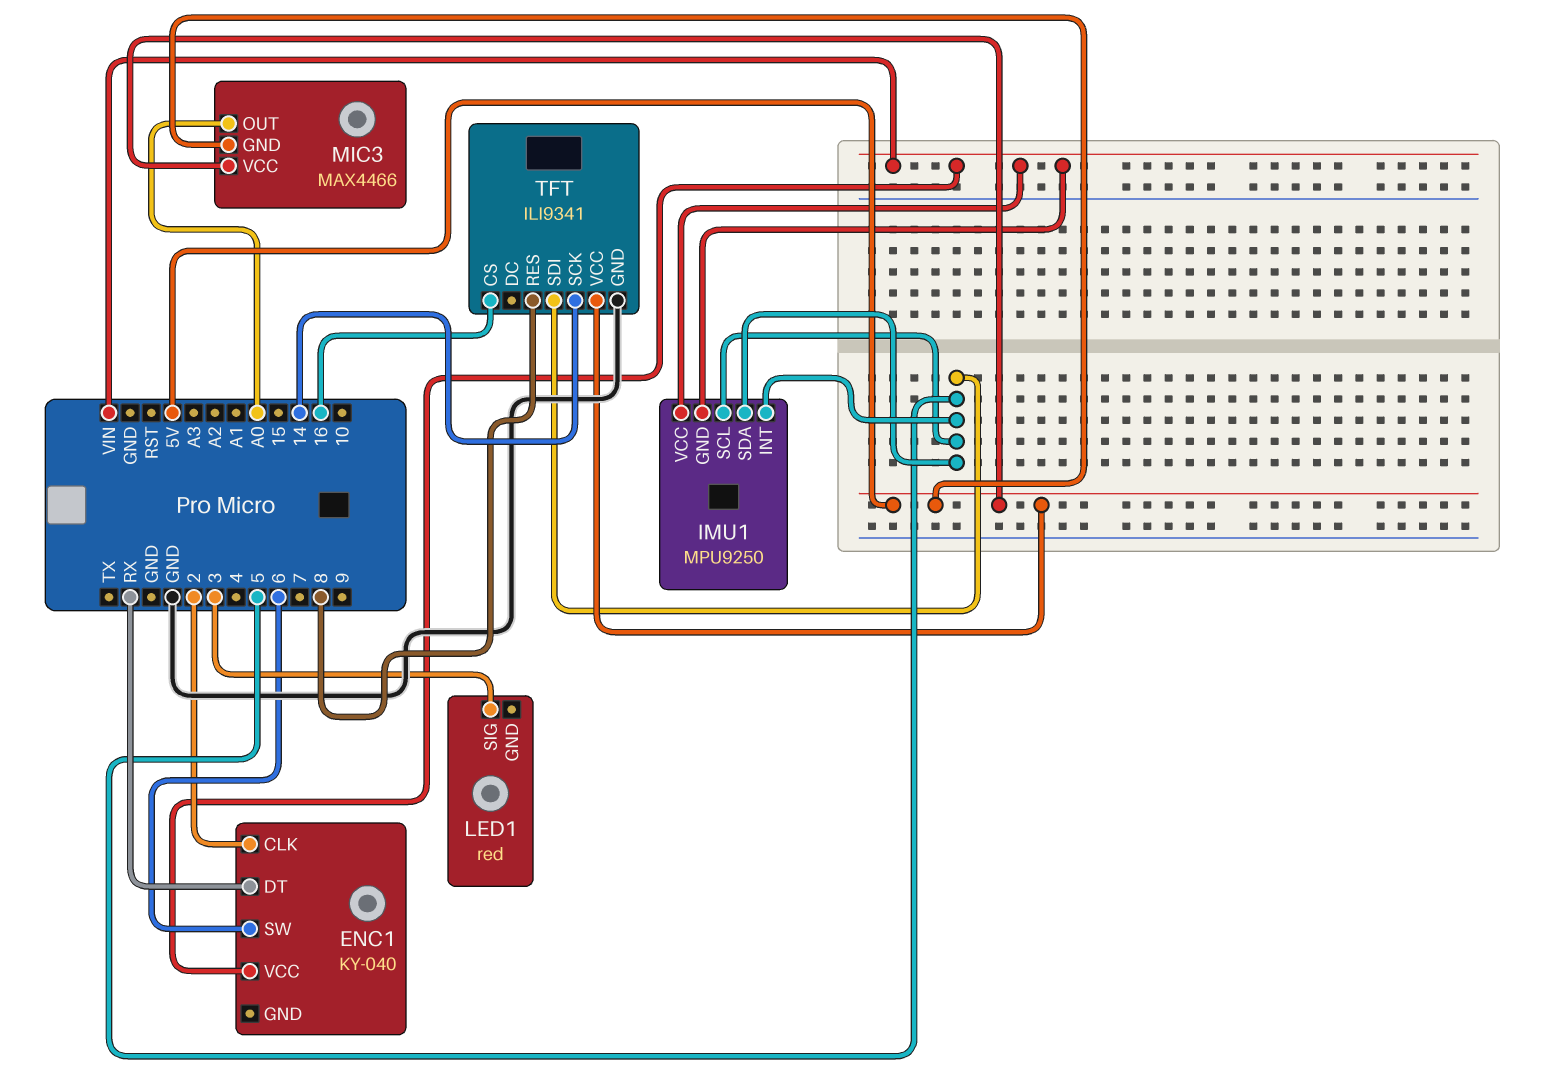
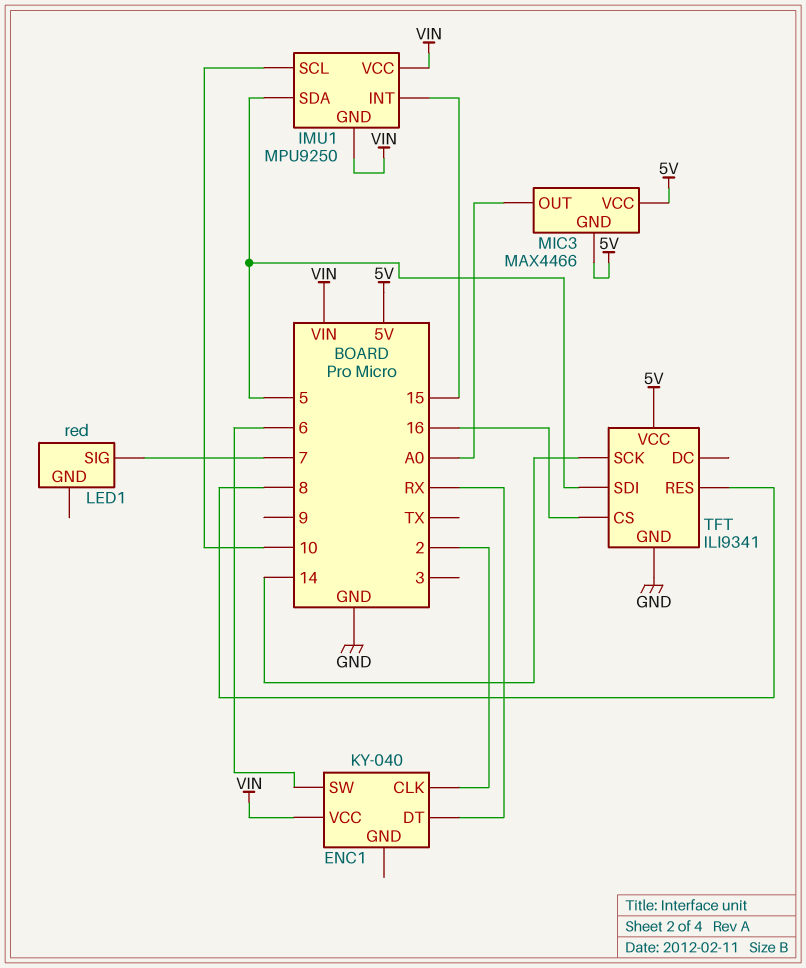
IMU1 pin INT: 5 -> 15
IMU1 pin SCL: 5 -> 10
LED1 pin SIG: 3 -> 7

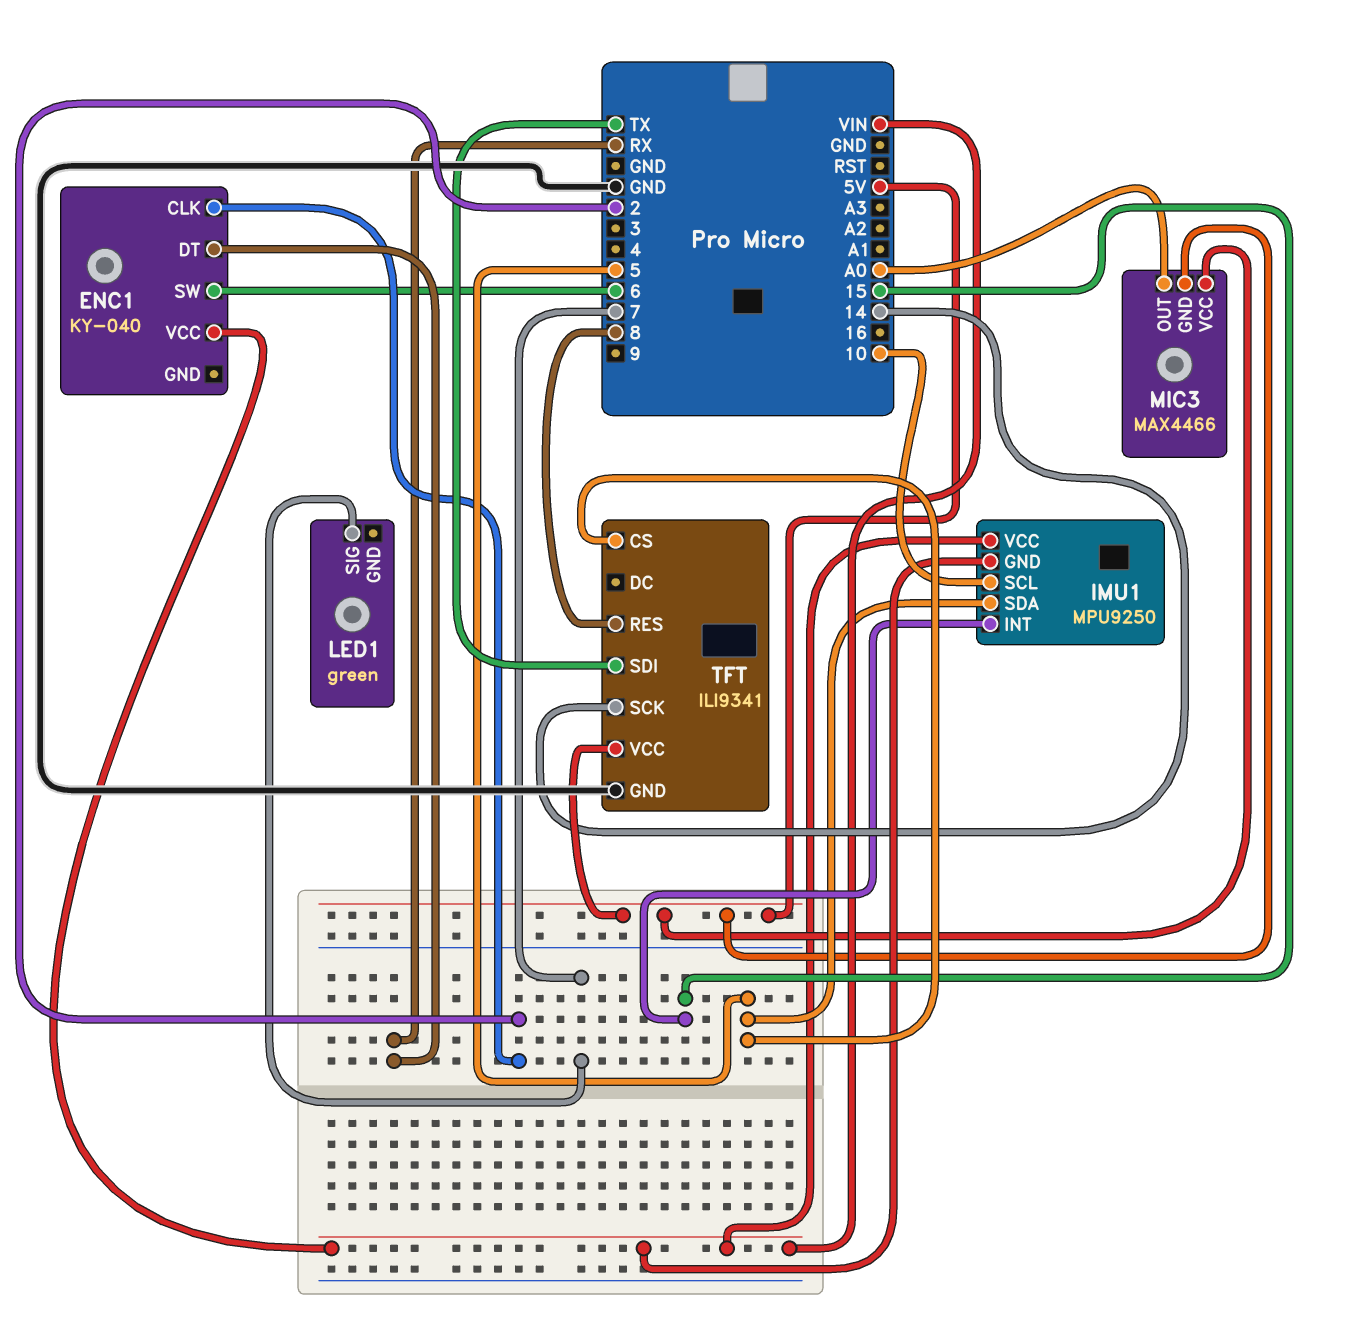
LED1: red -> green
TFT pin CS: 16 -> 5
TFT pin SDI: 5 -> TX

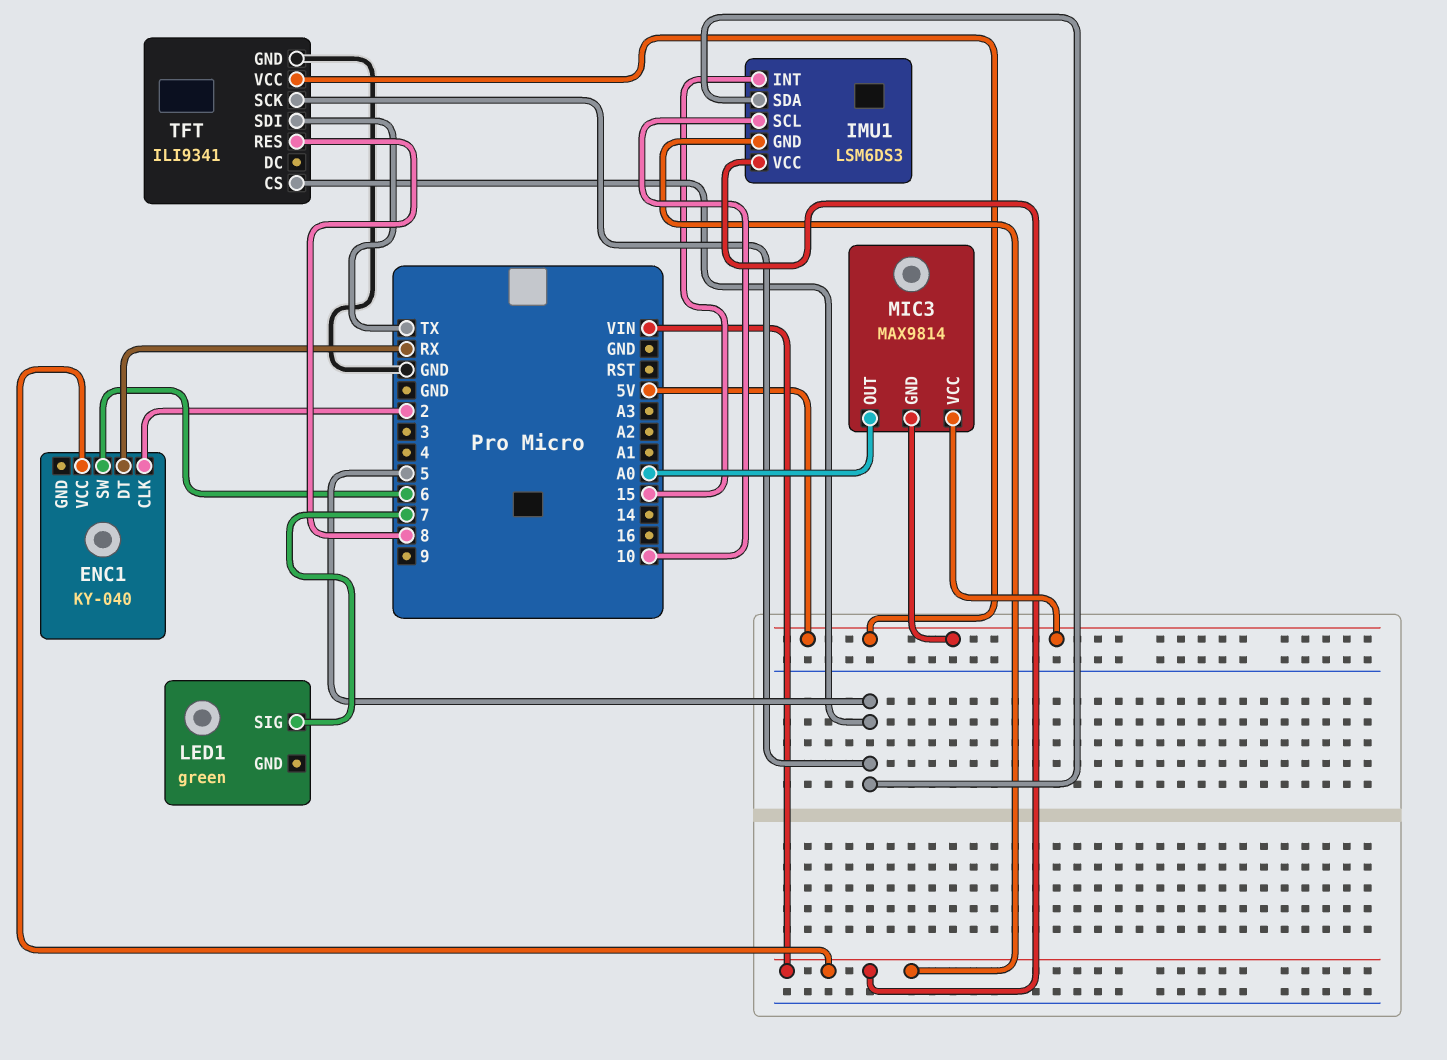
IMU1: MPU9250 -> LSM6DS3
MIC3: MAX4466 -> MAX9814
TFT pin SCK: 14 -> 5

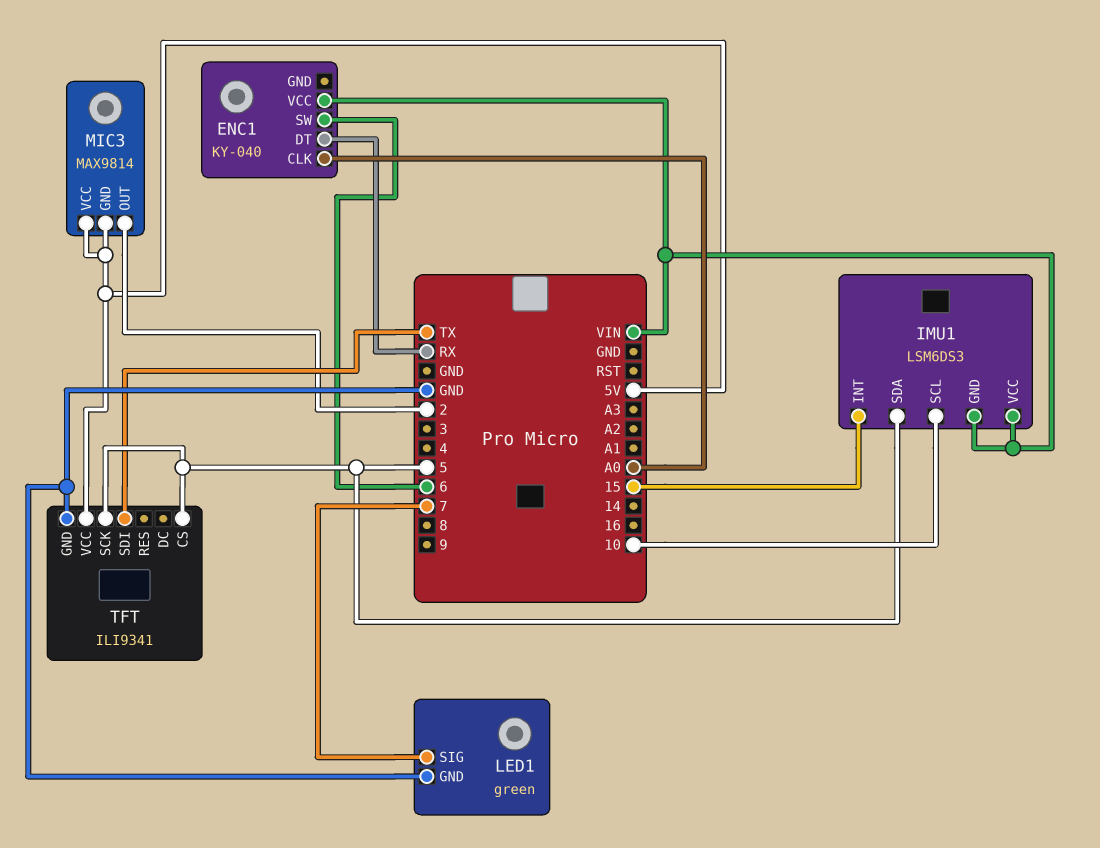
ENC1 pin CLK: 2 -> A0
LED1 pin GND: none -> GND
MIC3 pin OUT: A0 -> 2
TFT pin RES: 8 -> none

